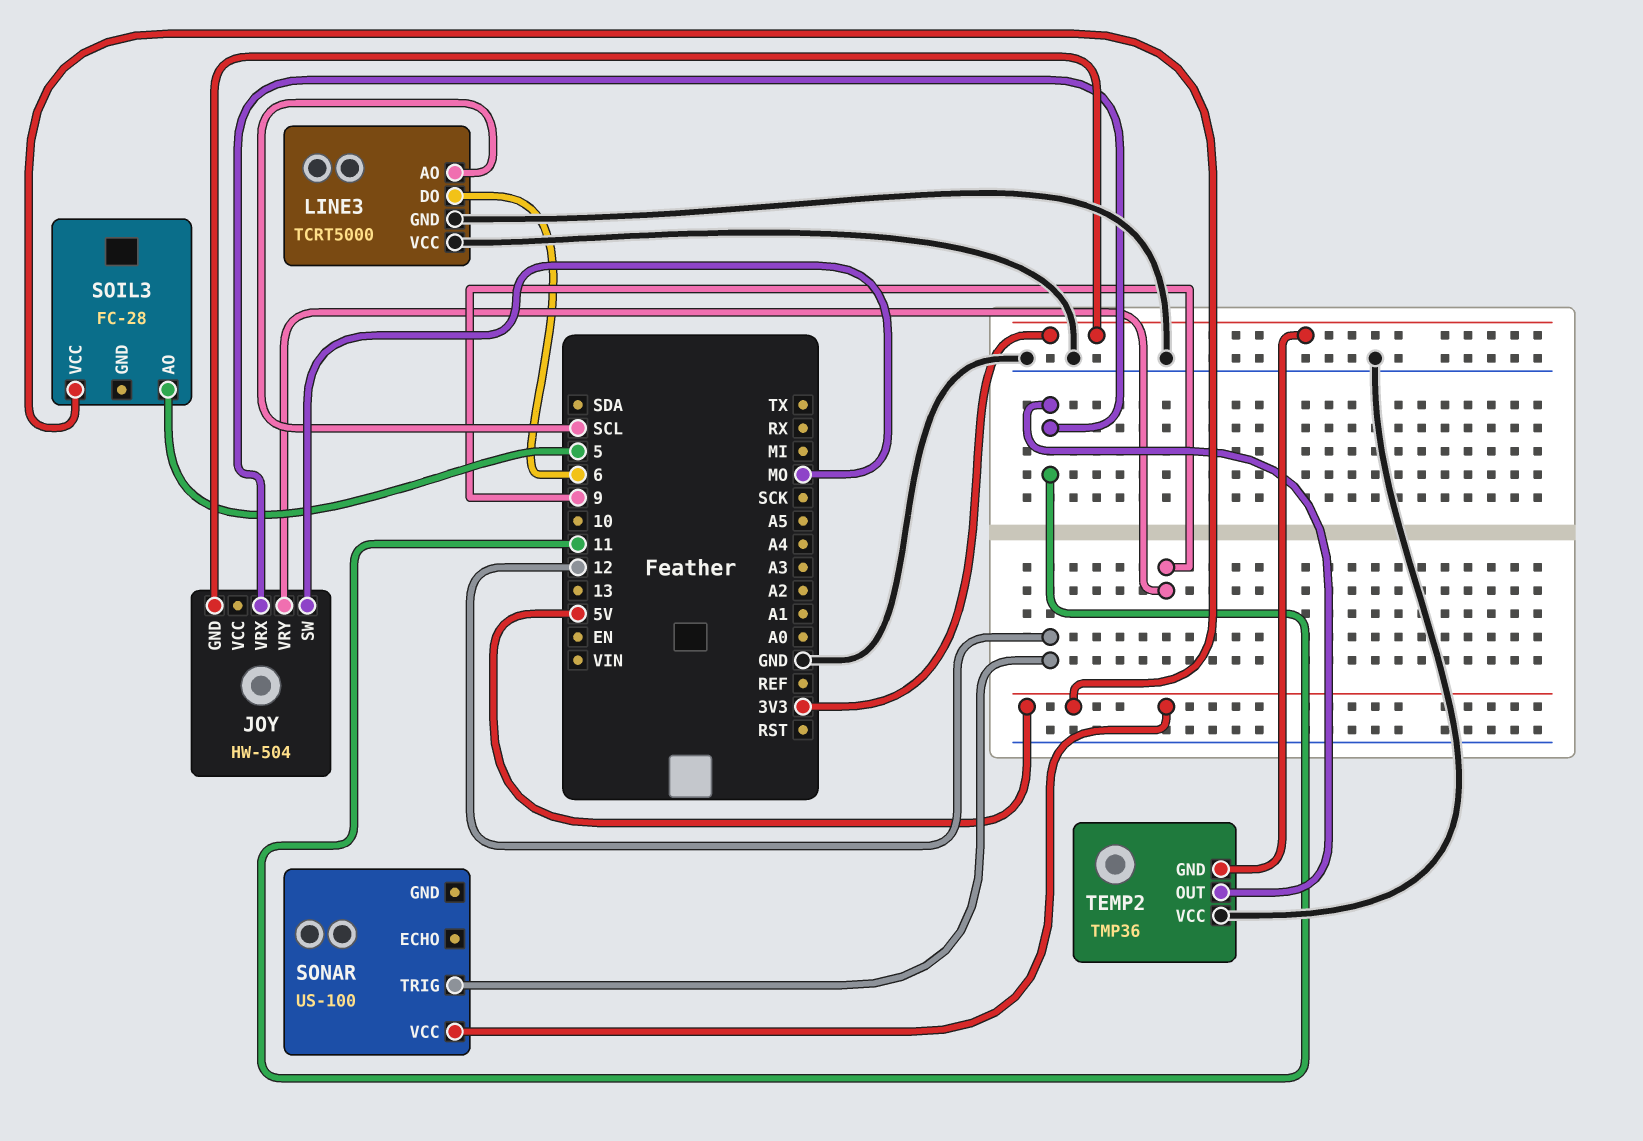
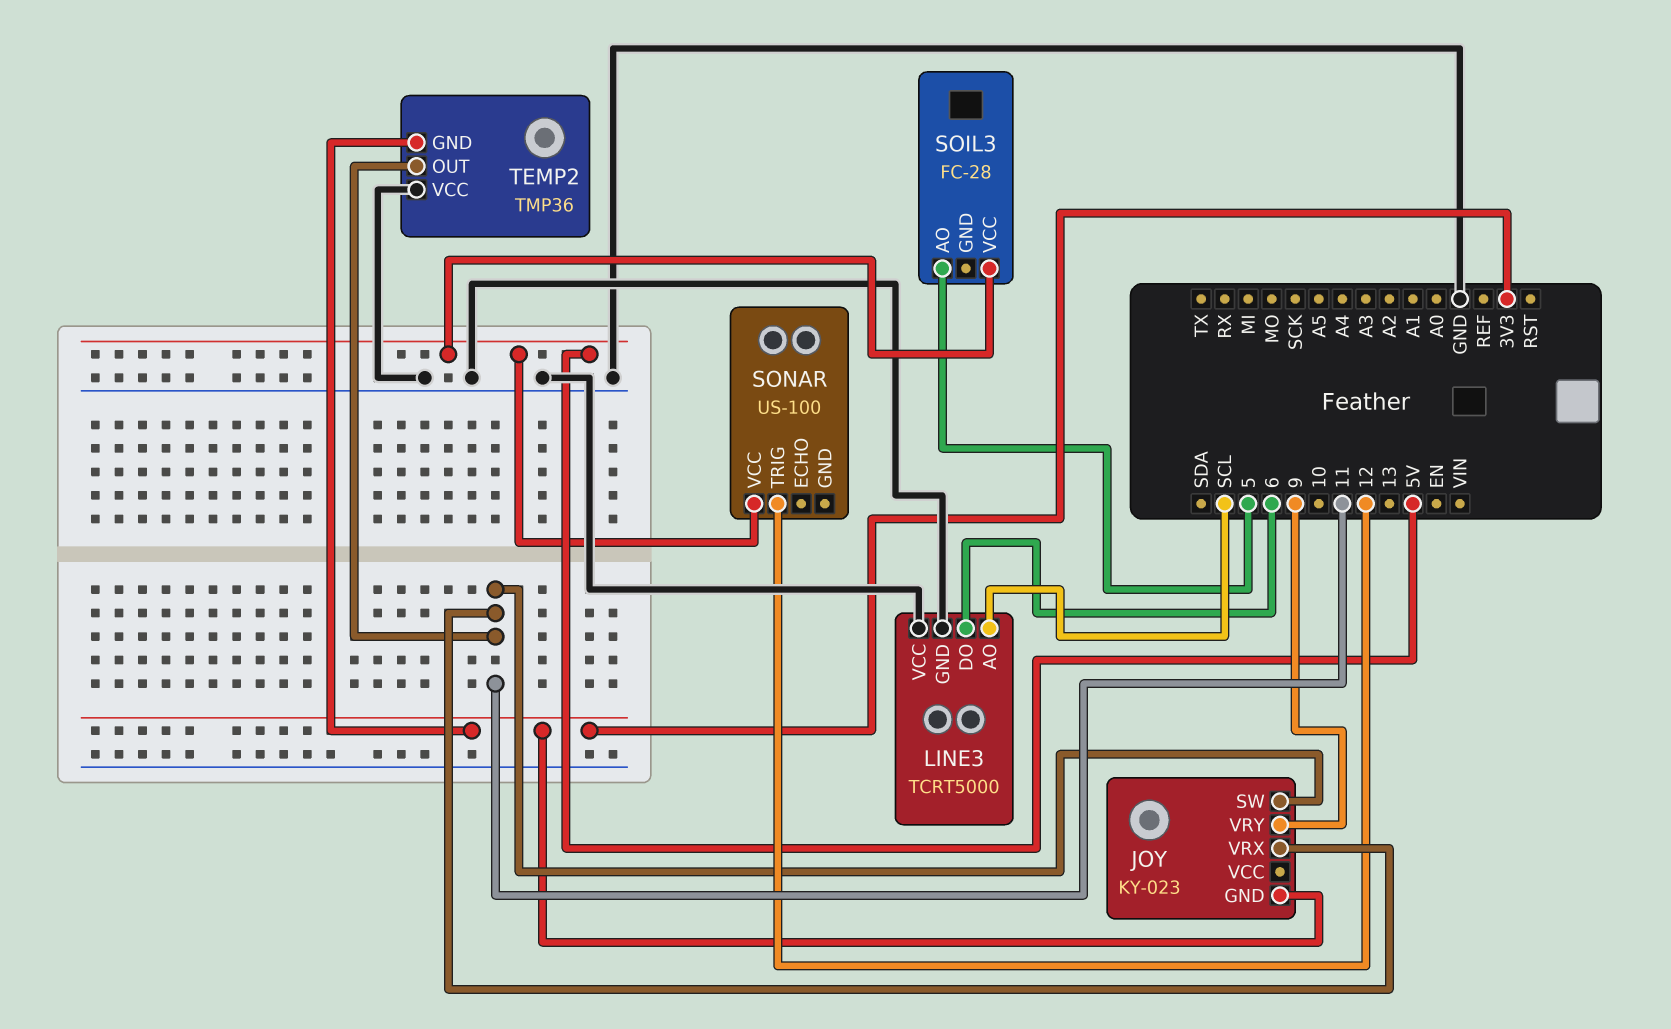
JOY: HW-504 -> KY-023
JOY pin SW: MO -> 11

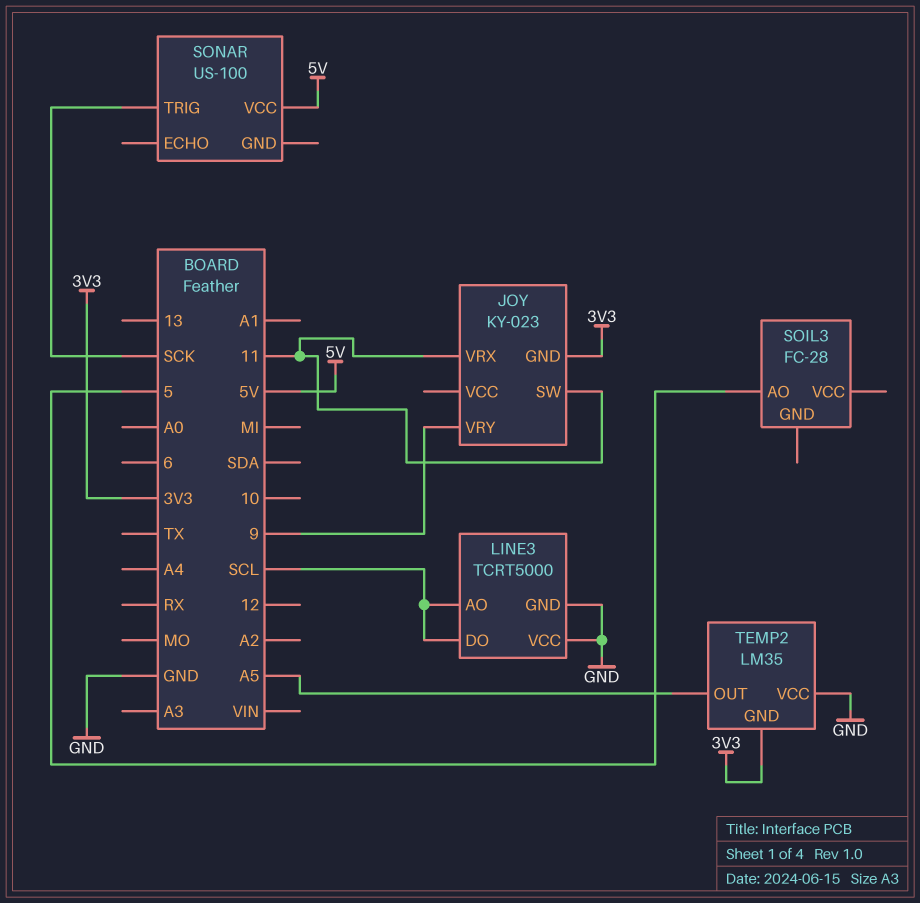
LINE3 pin DO: 6 -> SCL
SOIL3 pin VCC: 5V -> none
SONAR pin TRIG: 12 -> SCK
TEMP2: TMP36 -> LM35
TEMP2 pin OUT: 11 -> A5

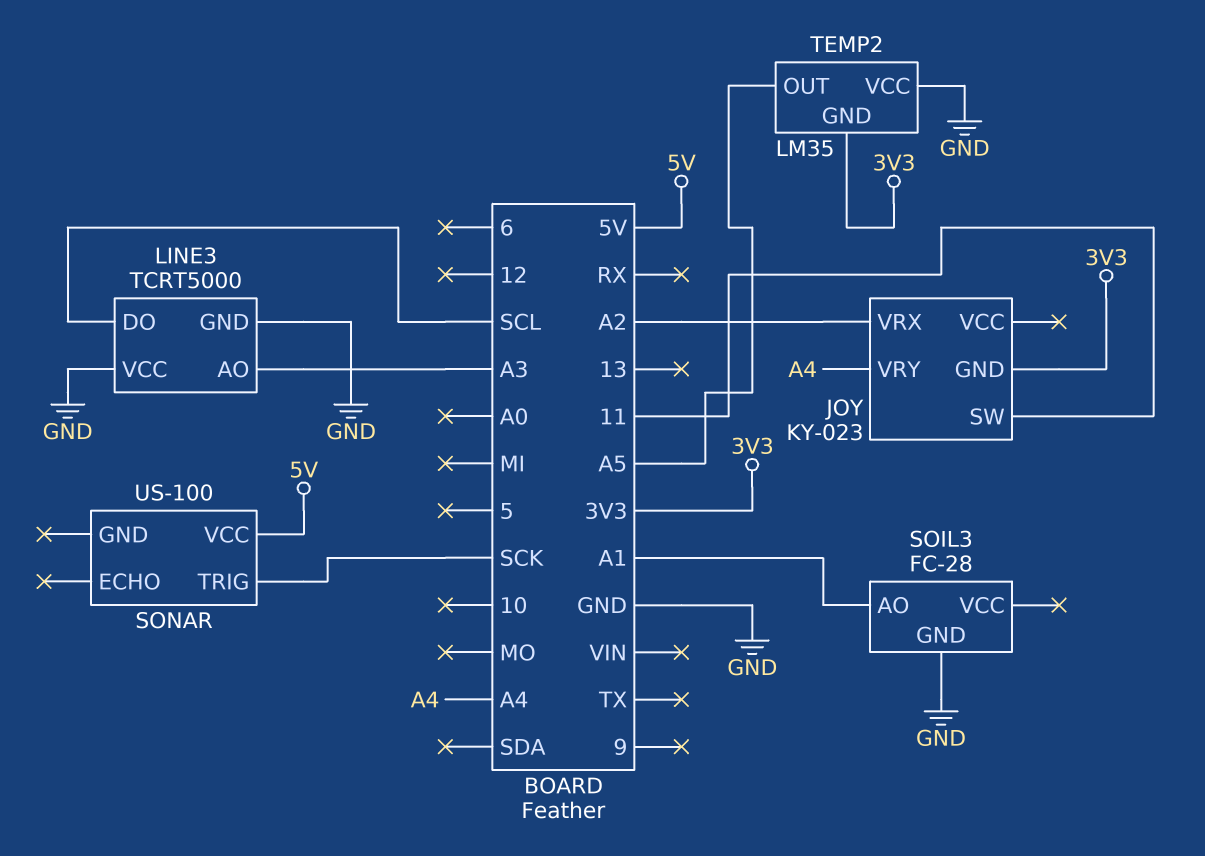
JOY pin VRX: 11 -> A2
JOY pin VRY: 9 -> A4
LINE3 pin AO: SCL -> A3
SOIL3 pin AO: 5 -> A1
SOIL3 pin GND: none -> GND

